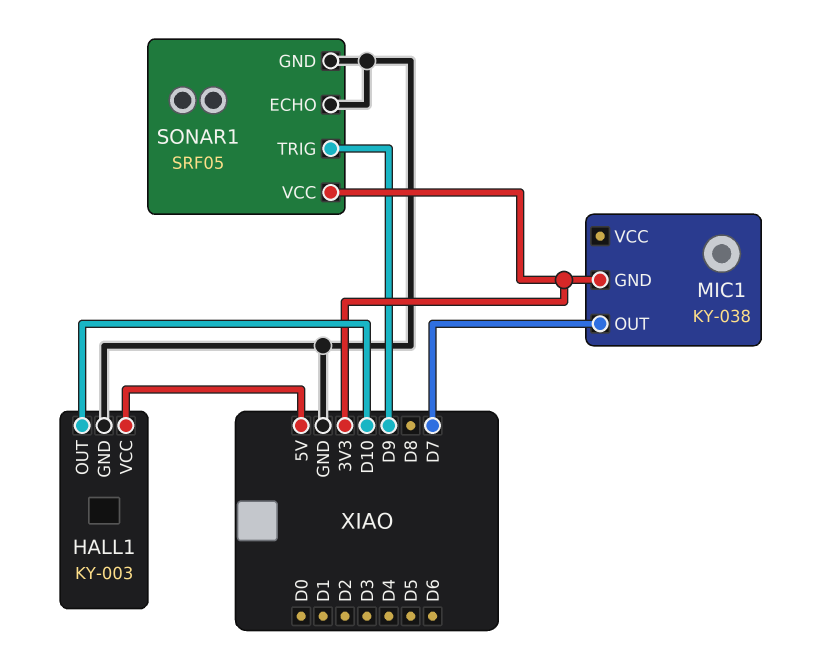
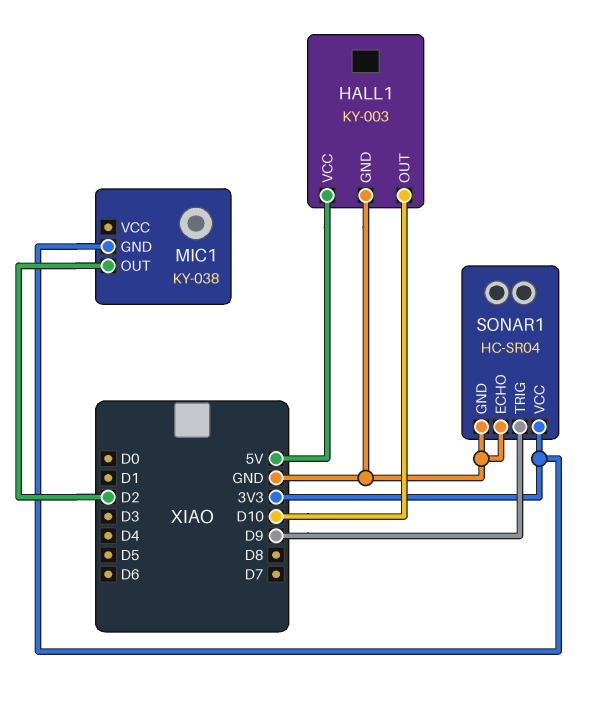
MIC1 pin OUT: D7 -> D2
SONAR1: SRF05 -> HC-SR04

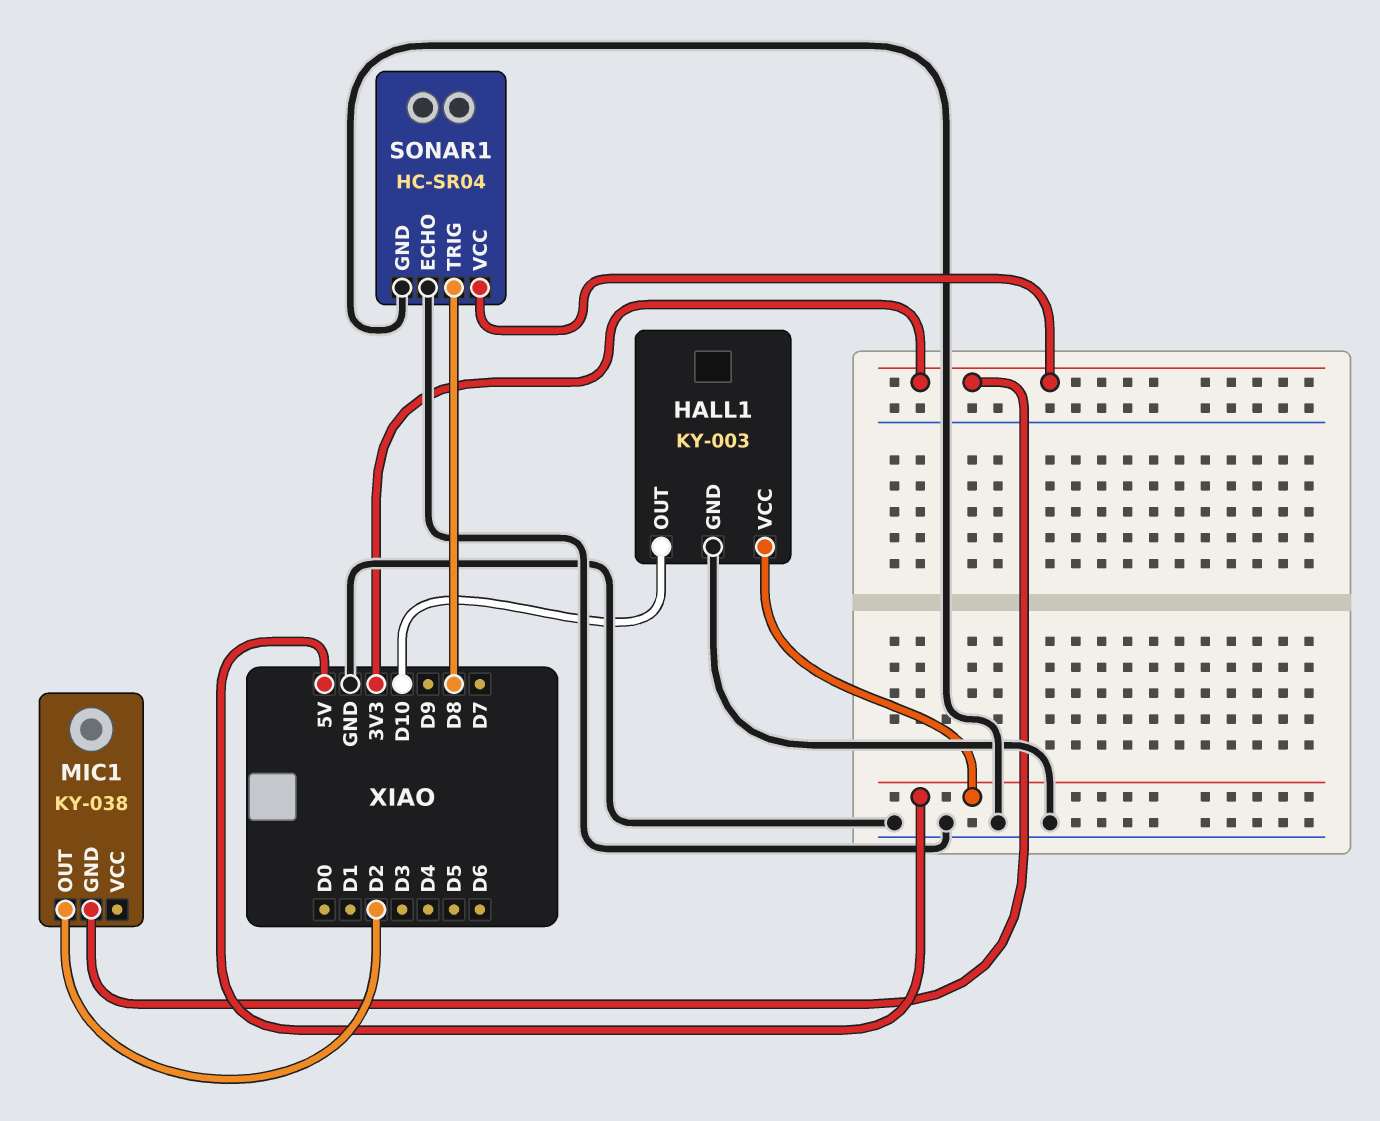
SONAR1 pin TRIG: D9 -> D8

